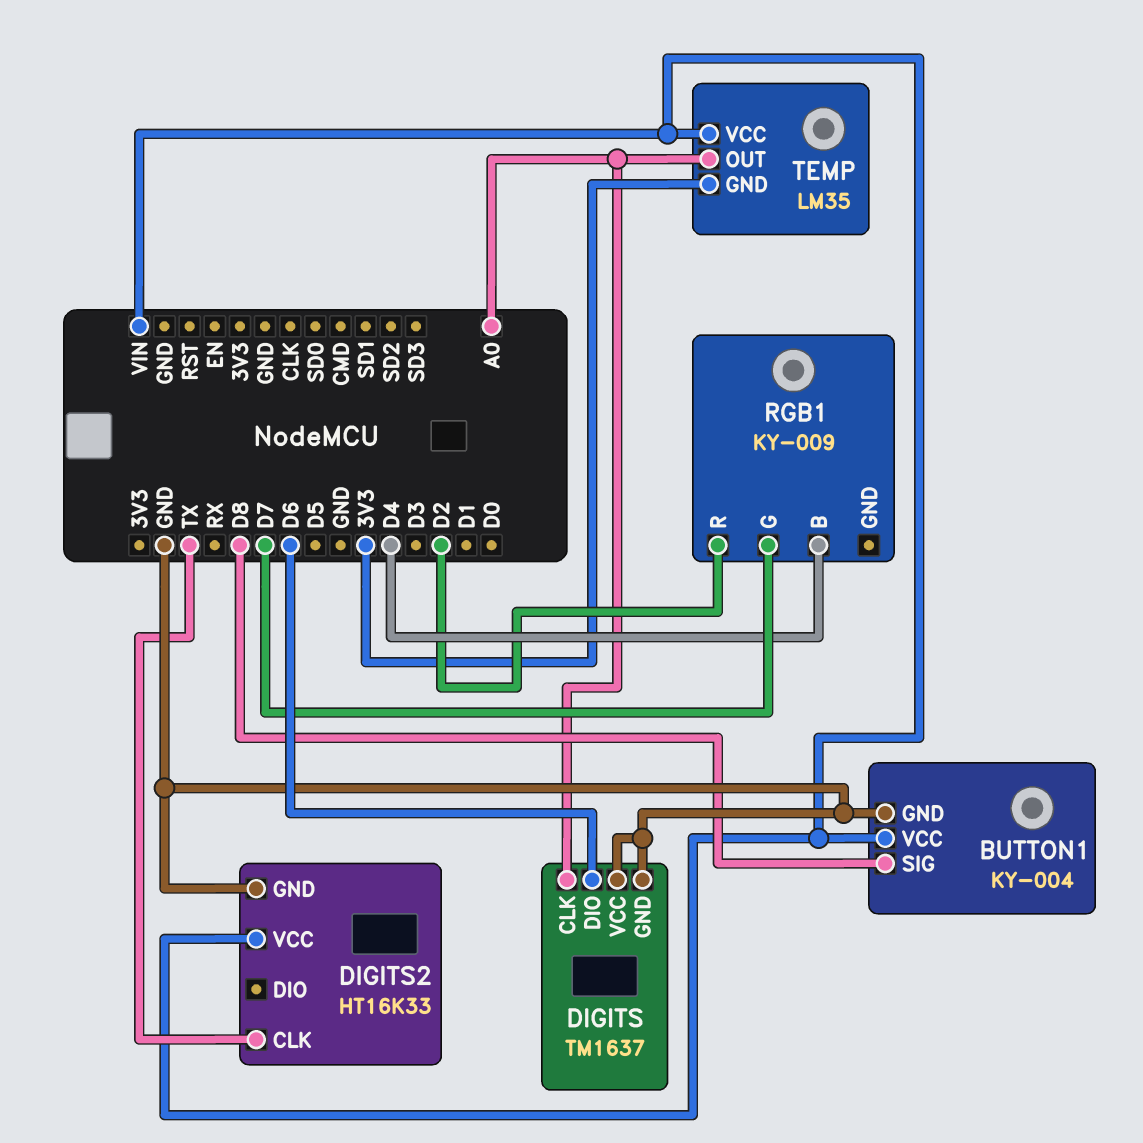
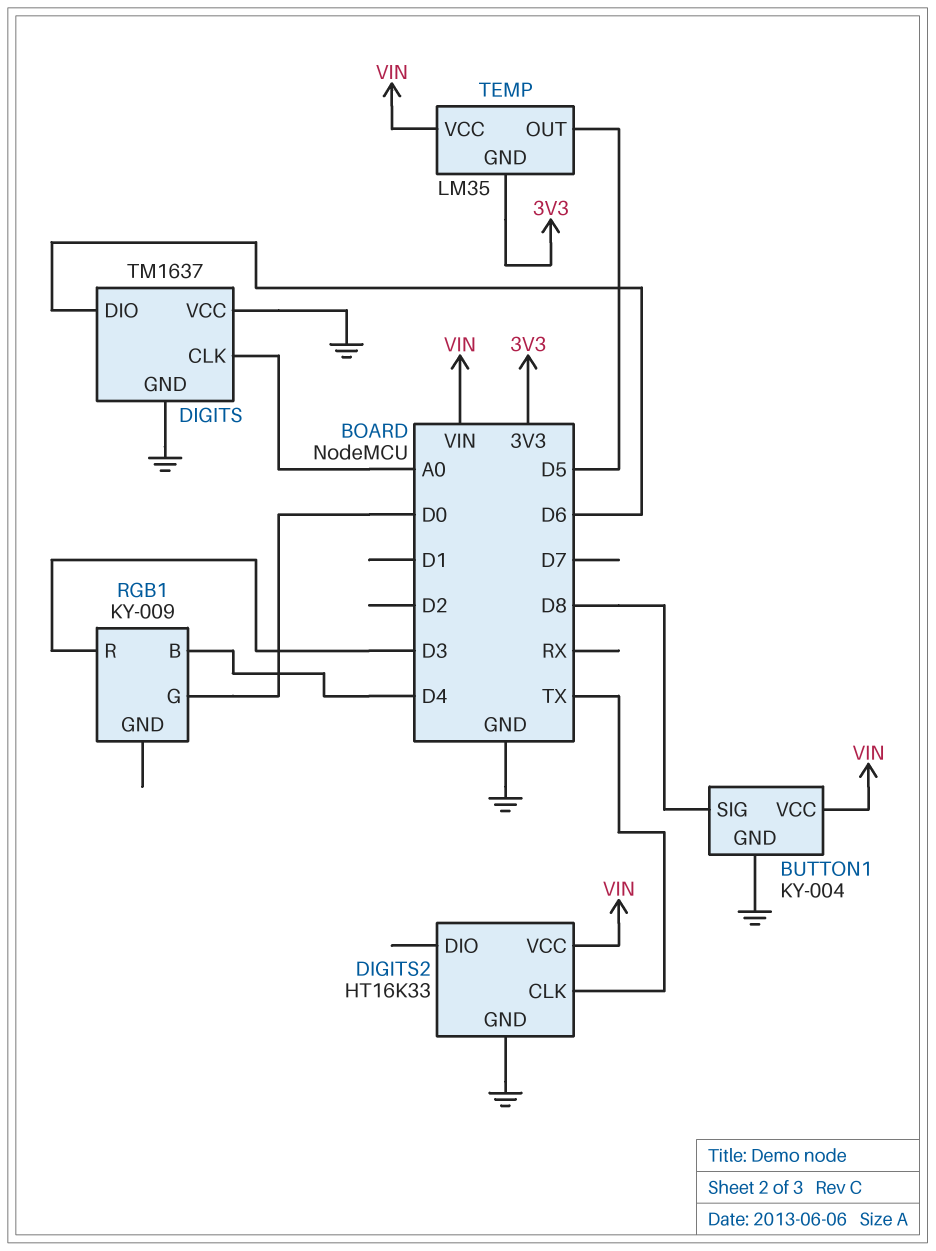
RGB1 pin G: D7 -> D0
RGB1 pin R: D2 -> D3
TEMP pin OUT: A0 -> D5

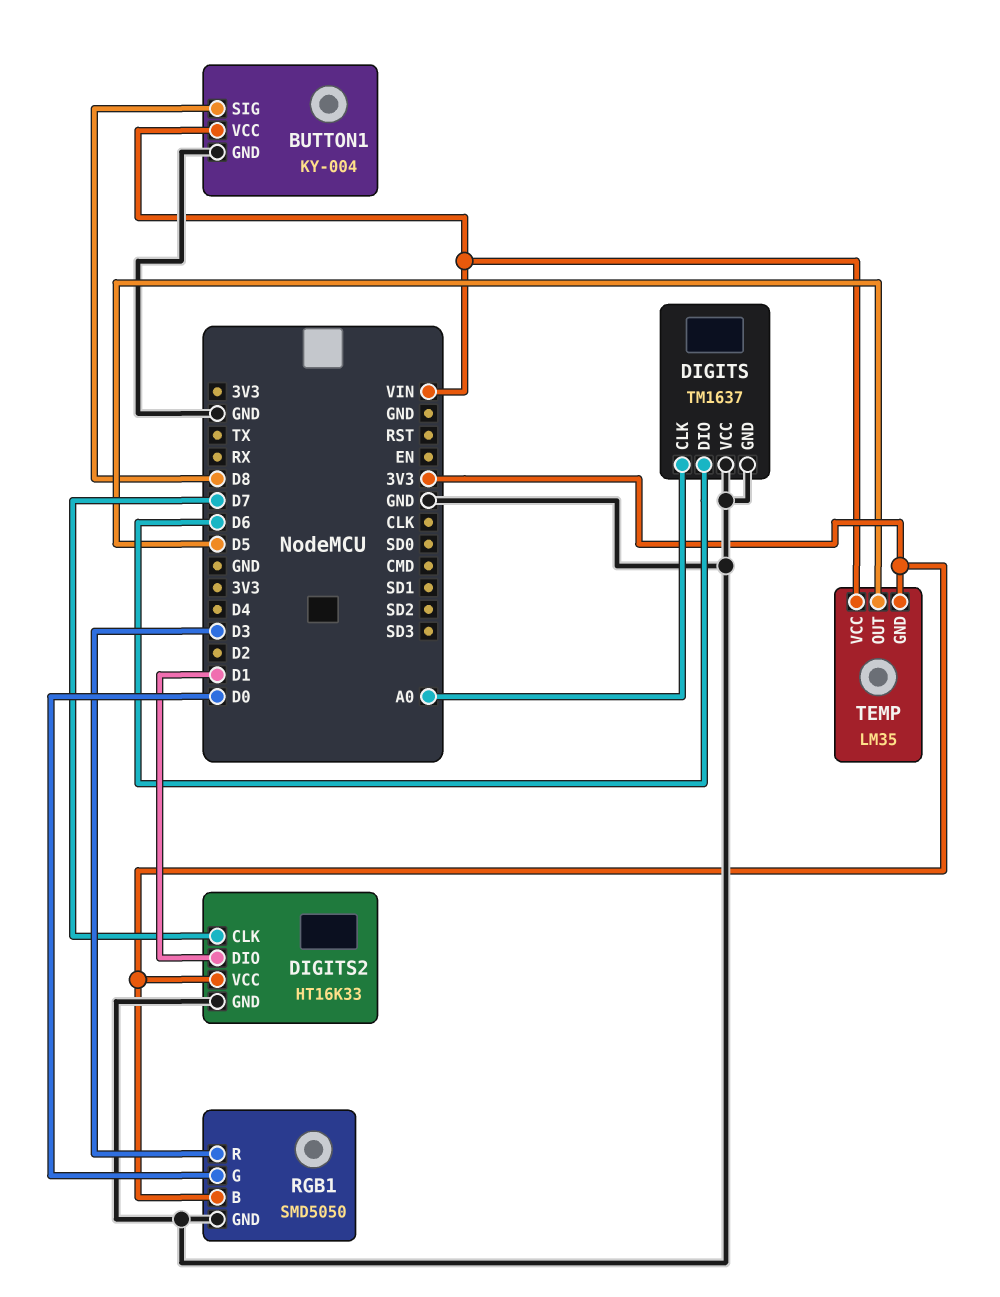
DIGITS2 pin CLK: TX -> D7
DIGITS2 pin DIO: none -> D1
DIGITS2 pin VCC: VIN -> 3V3
RGB1: KY-009 -> SMD5050
RGB1 pin B: D4 -> 3V3
RGB1 pin GND: none -> GND

